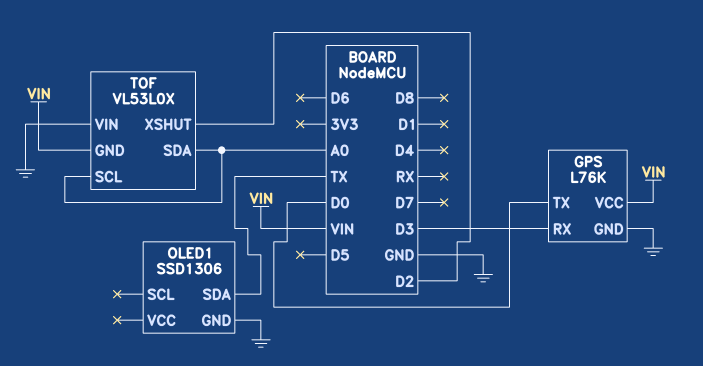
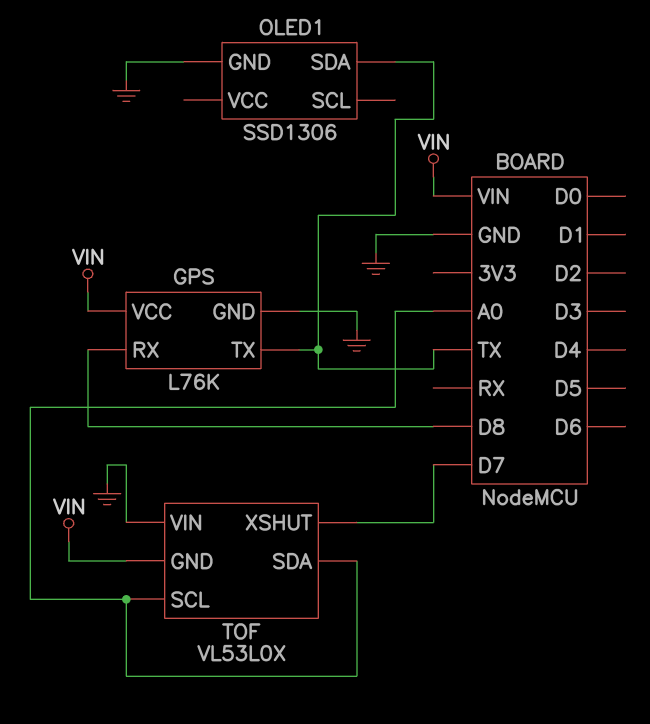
GPS pin RX: D3 -> D8
GPS pin TX: D0 -> TX
TOF pin XSHUT: D2 -> D7

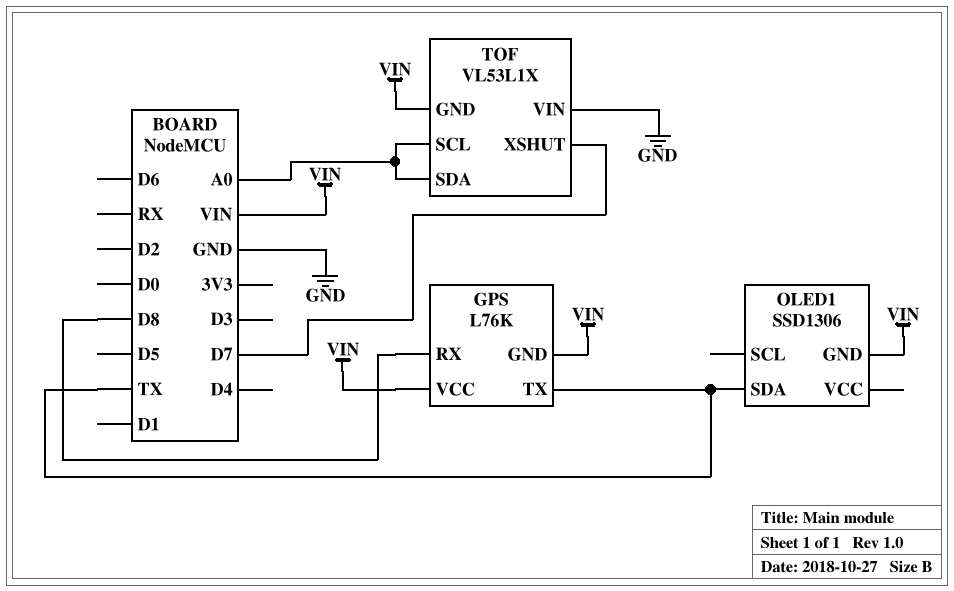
GPS pin GND: GND -> VIN
OLED1 pin GND: GND -> VIN
TOF: VL53L0X -> VL53L1X

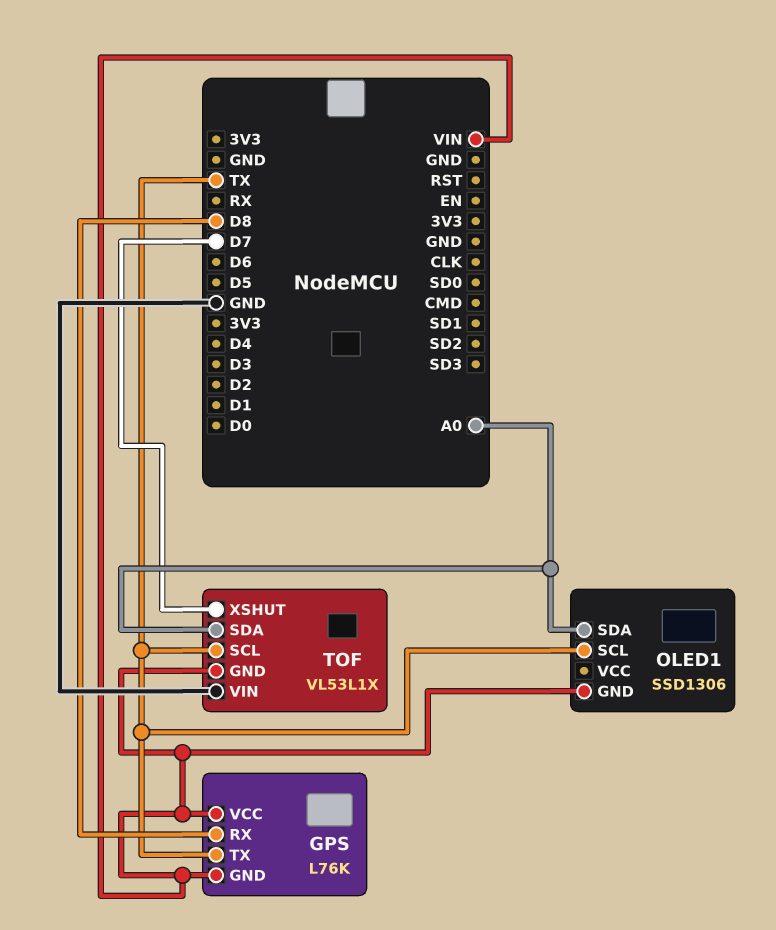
OLED1 pin SCL: none -> TX
OLED1 pin SDA: TX -> A0
TOF pin SCL: A0 -> TX

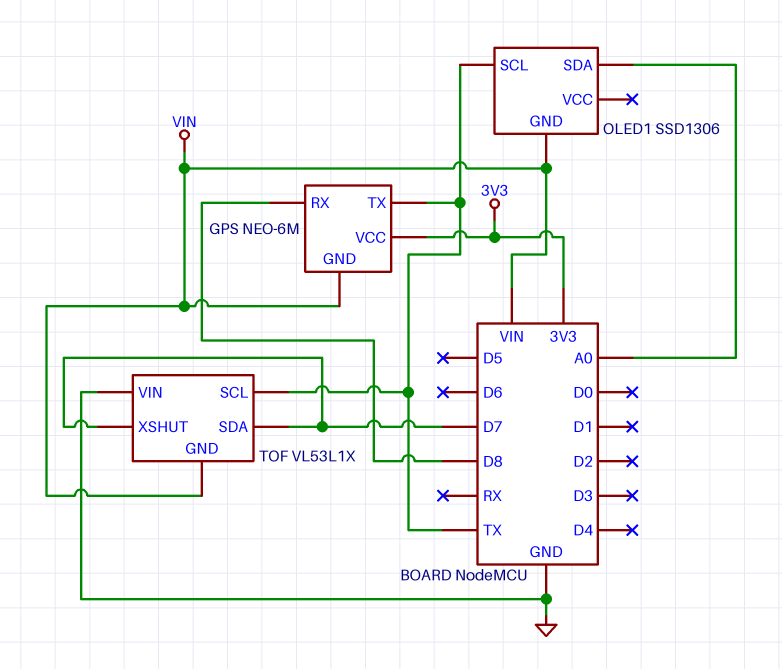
GPS: L76K -> NEO-6M
GPS pin VCC: VIN -> 3V3
TOF pin SDA: A0 -> D7

